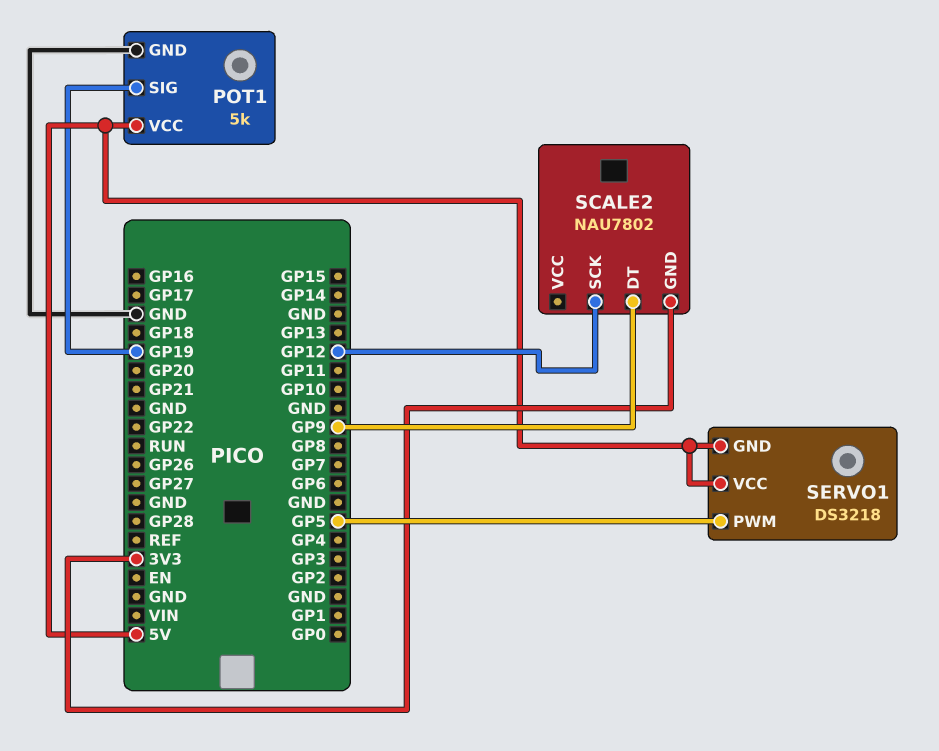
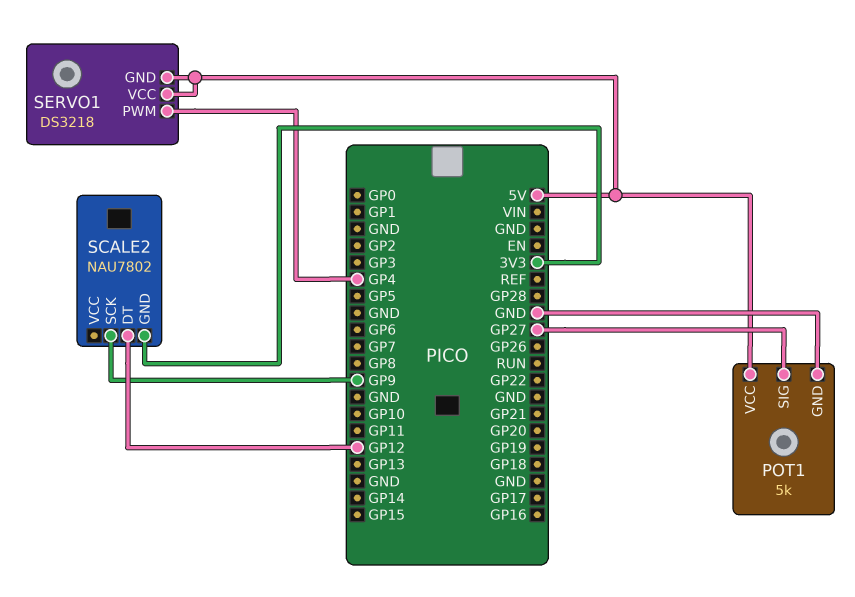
POT1 pin SIG: GP19 -> GP27
SCALE2 pin DT: GP9 -> GP12
SCALE2 pin SCK: GP12 -> GP9
SERVO1 pin PWM: GP5 -> GP4

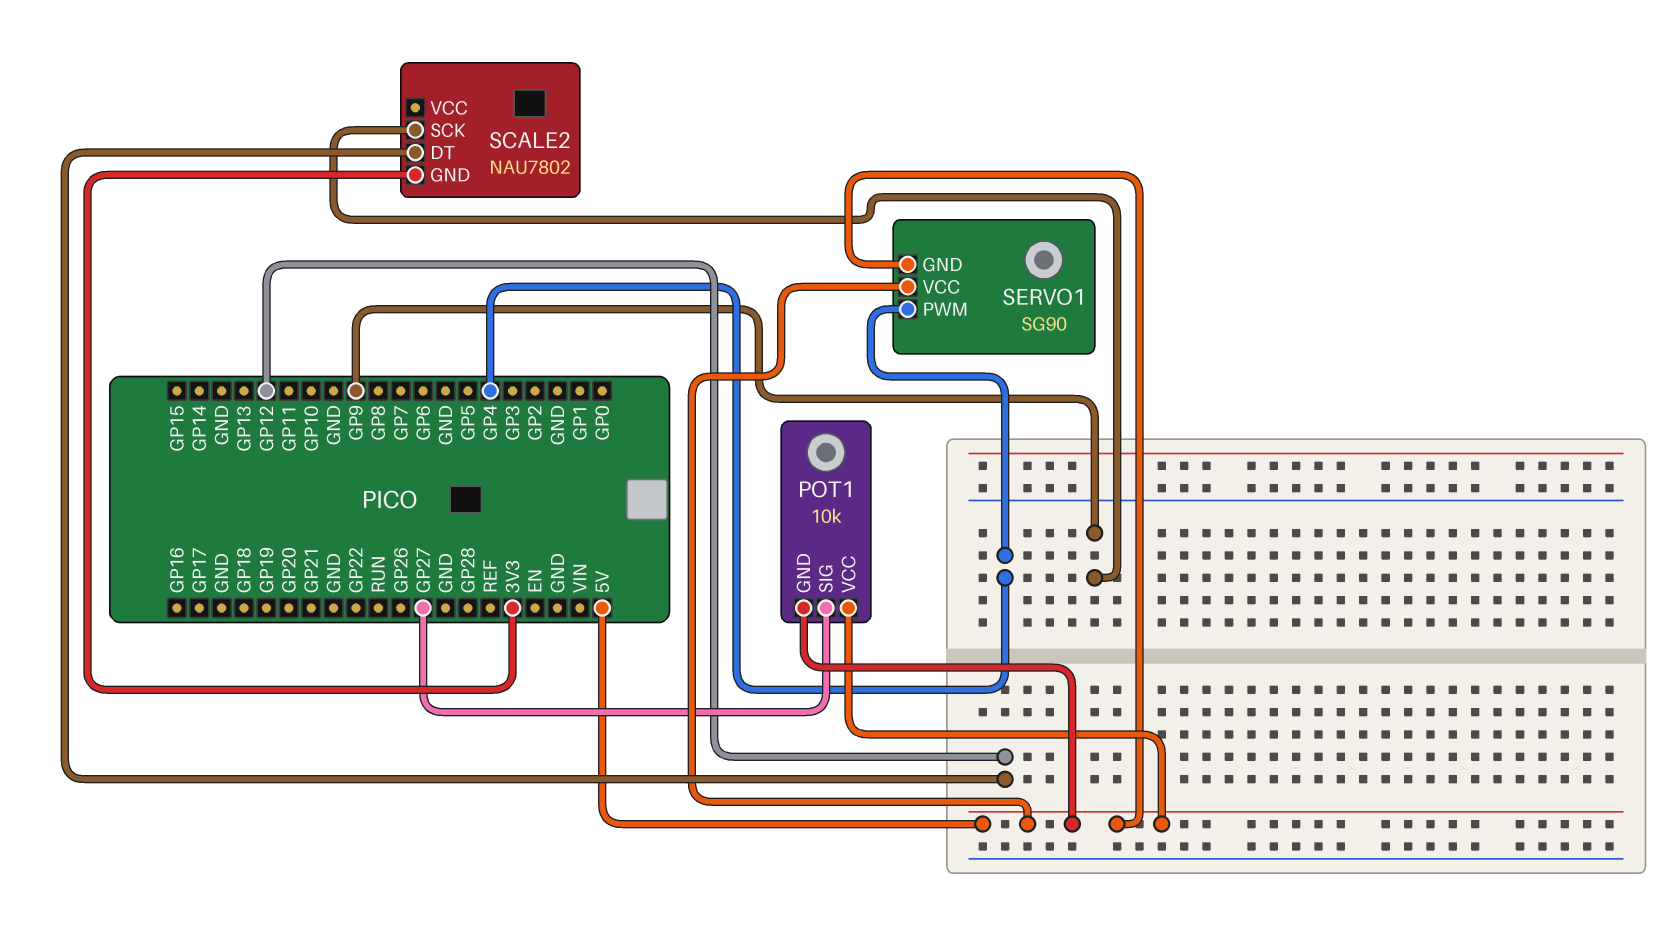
POT1: 5k -> 10k
POT1 pin GND: GND -> 5V
SERVO1: DS3218 -> SG90

